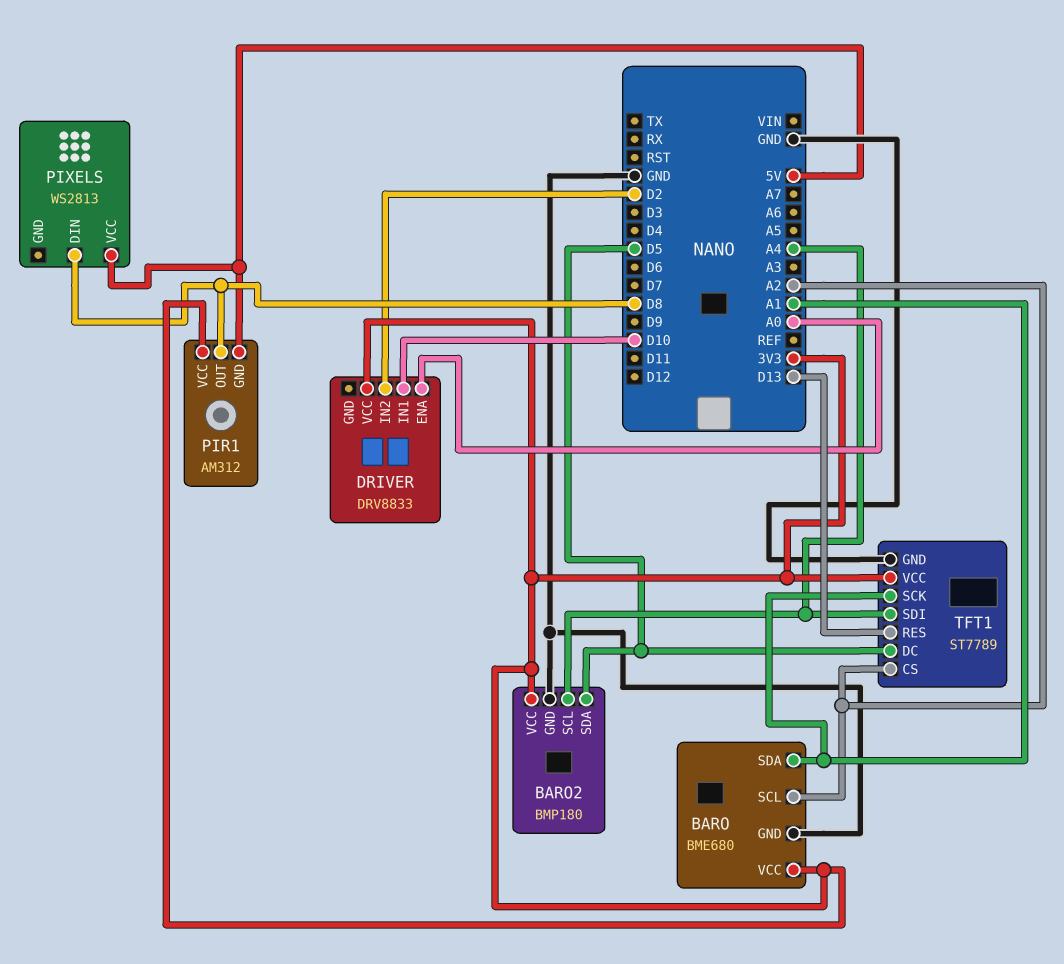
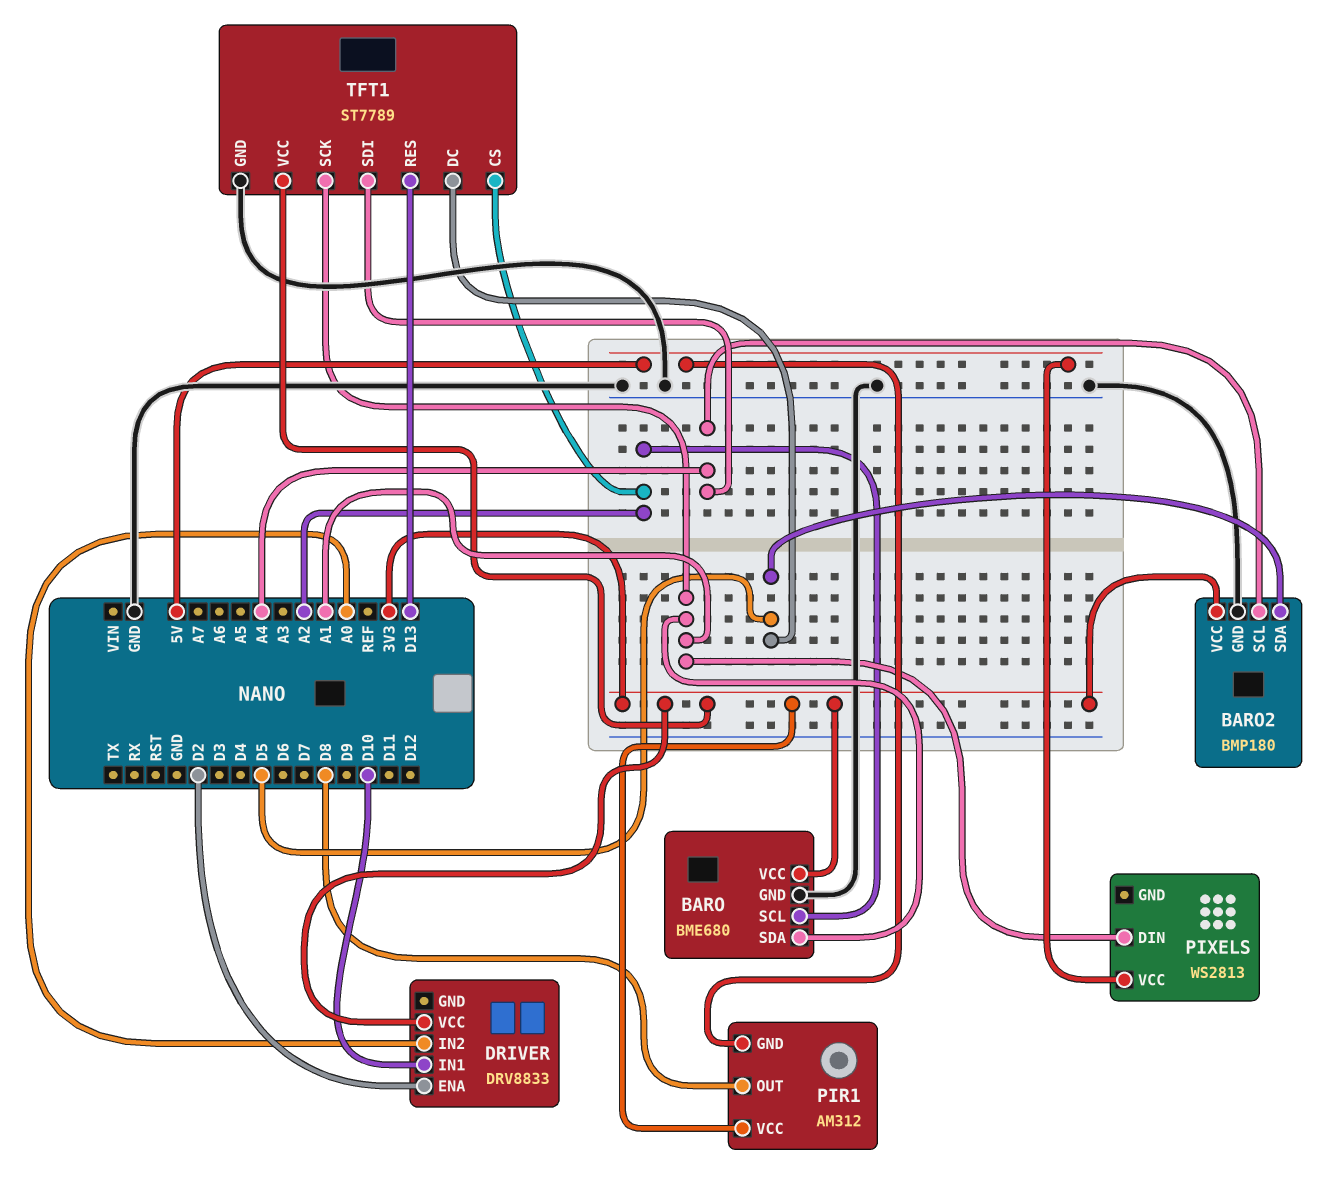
DRIVER pin ENA: A0 -> D2
DRIVER pin IN2: D2 -> A0
PIXELS pin DIN: D8 -> A1

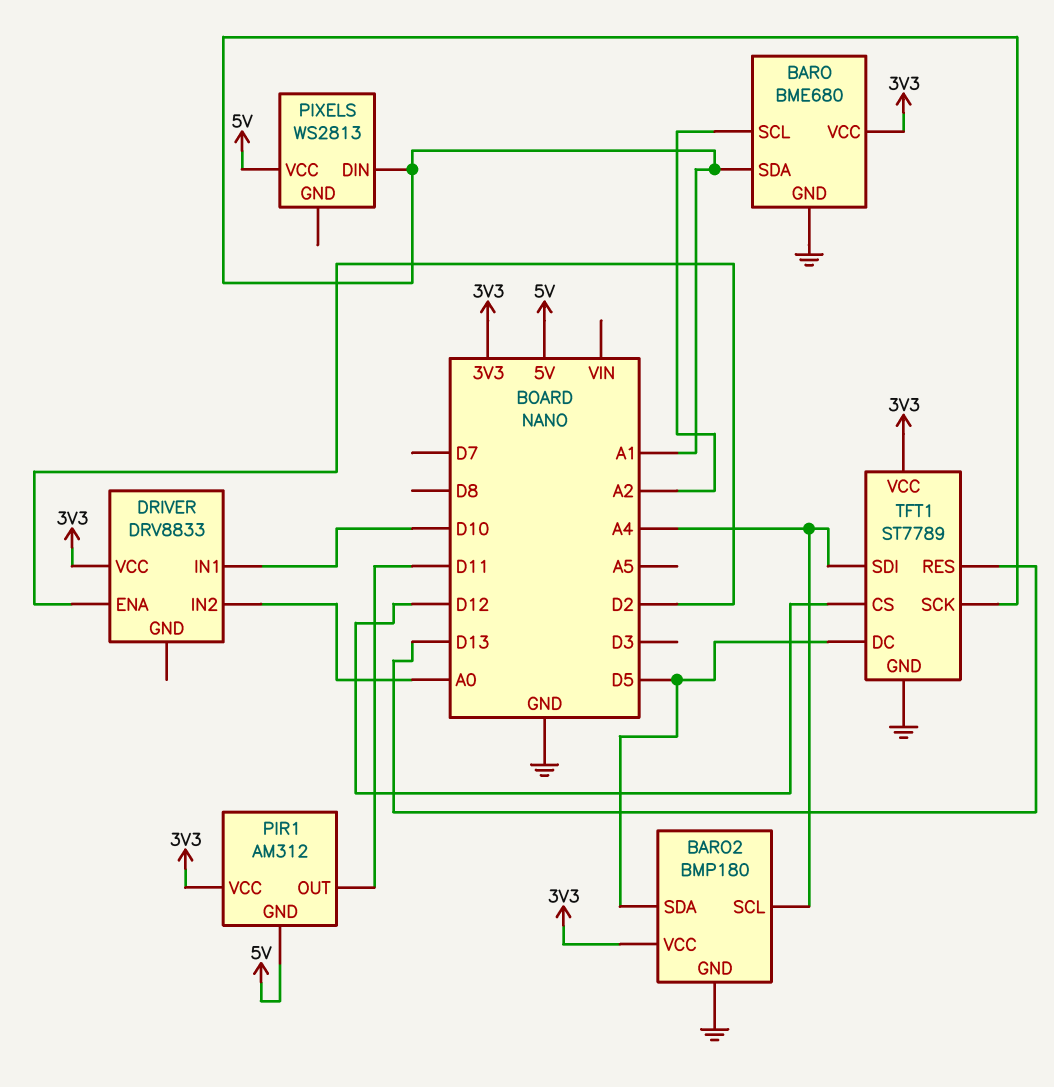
PIR1 pin OUT: D8 -> D11
TFT1 pin CS: A2 -> D12

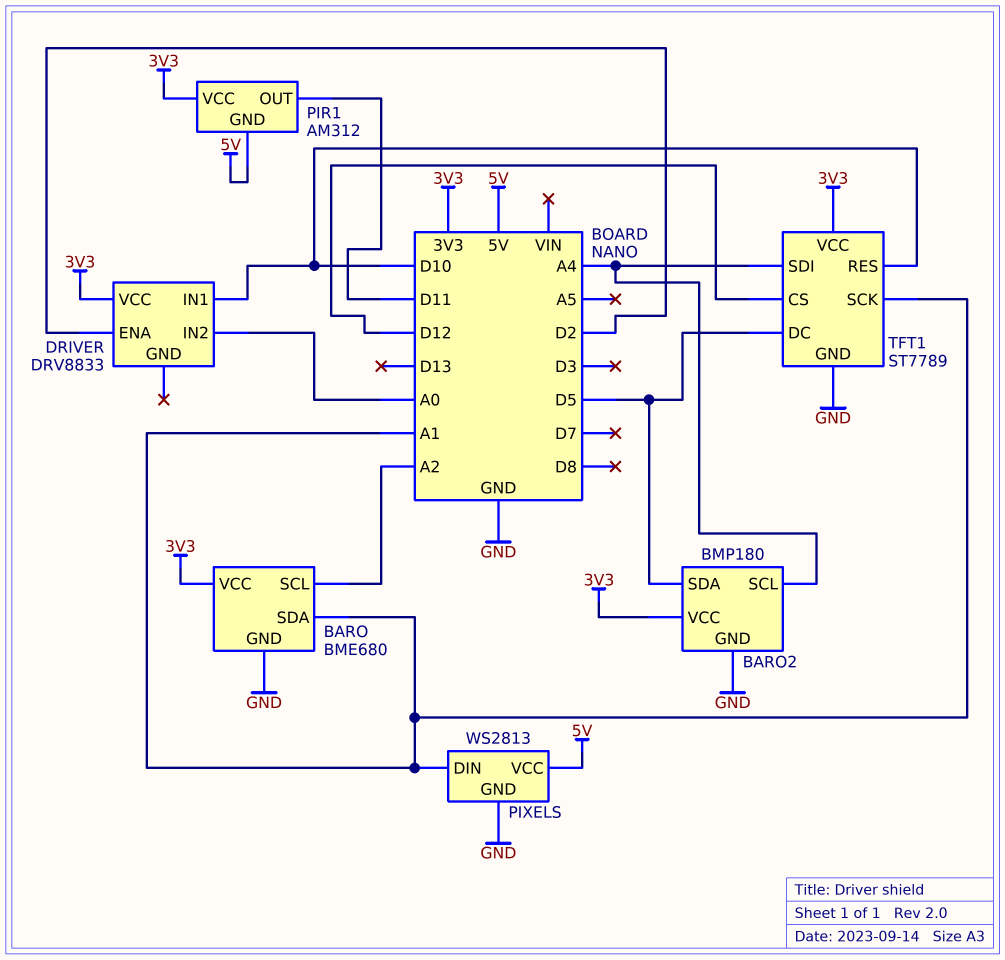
PIXELS pin GND: none -> GND
TFT1 pin RES: D13 -> D10

